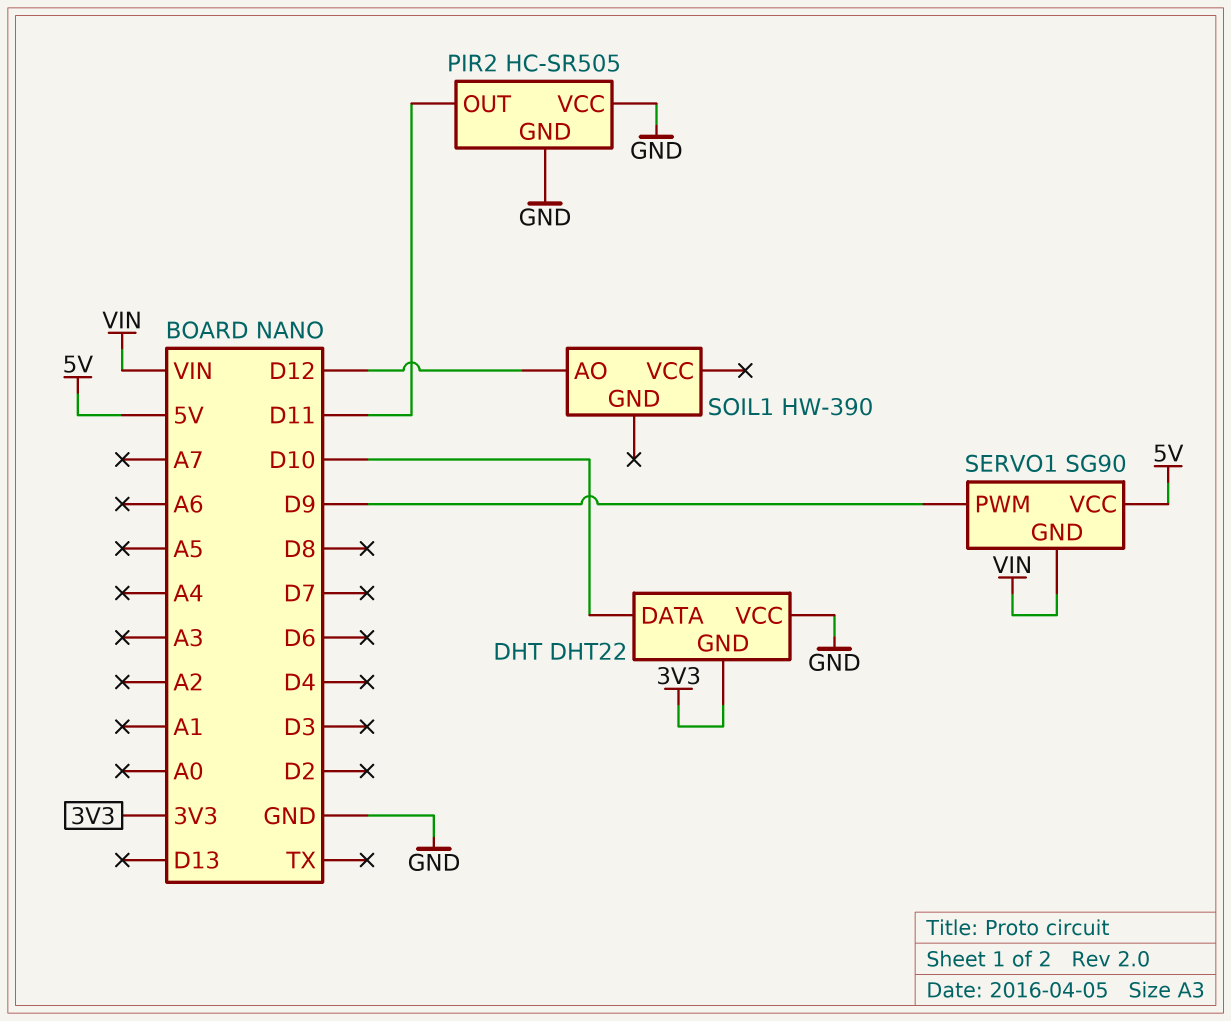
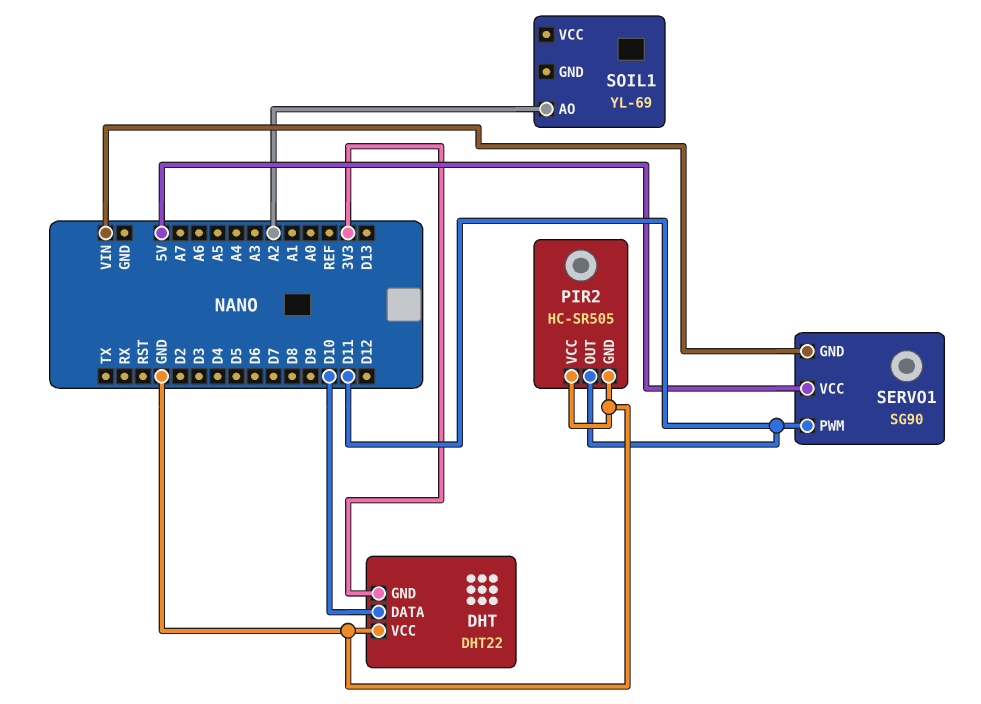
SERVO1 pin PWM: D9 -> D11
SOIL1: HW-390 -> YL-69
SOIL1 pin AO: D12 -> A2

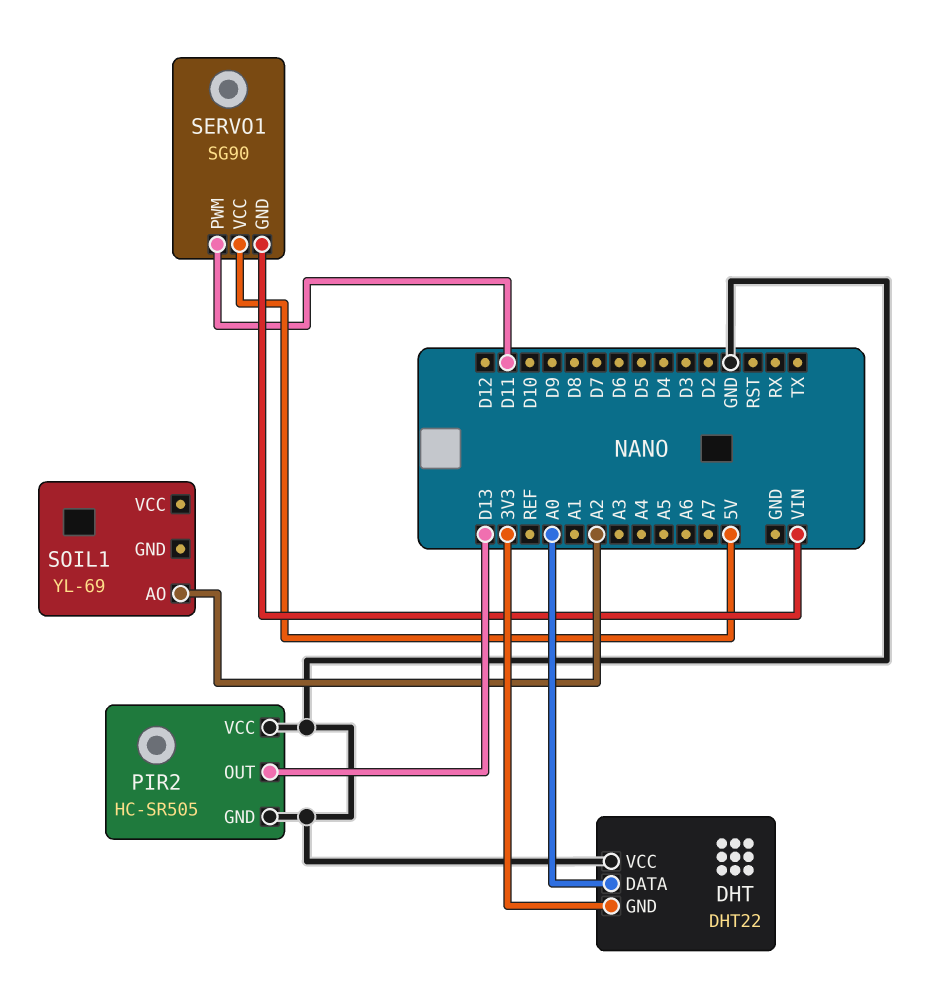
DHT pin DATA: D10 -> A0
PIR2 pin OUT: D11 -> D13

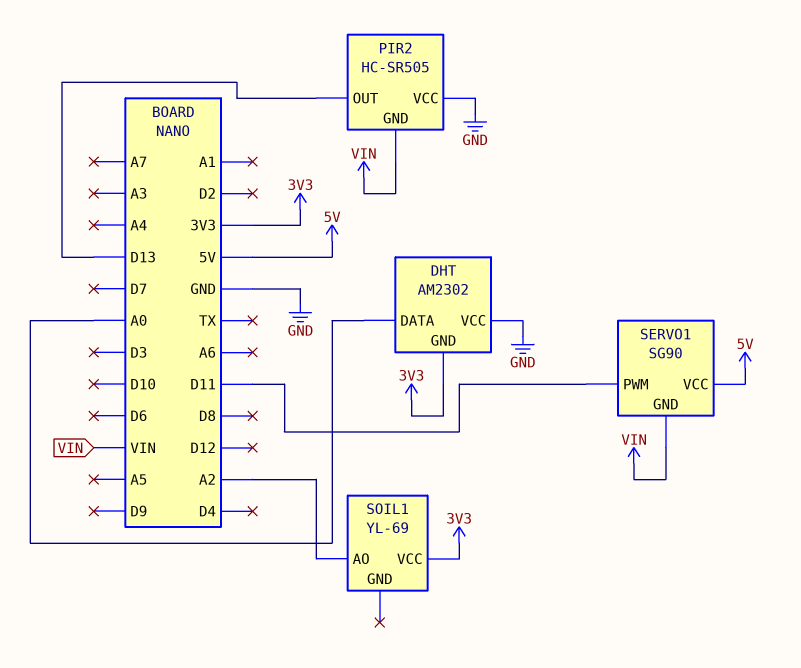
DHT: DHT22 -> AM2302
PIR2 pin GND: GND -> VIN
SOIL1 pin VCC: none -> 3V3

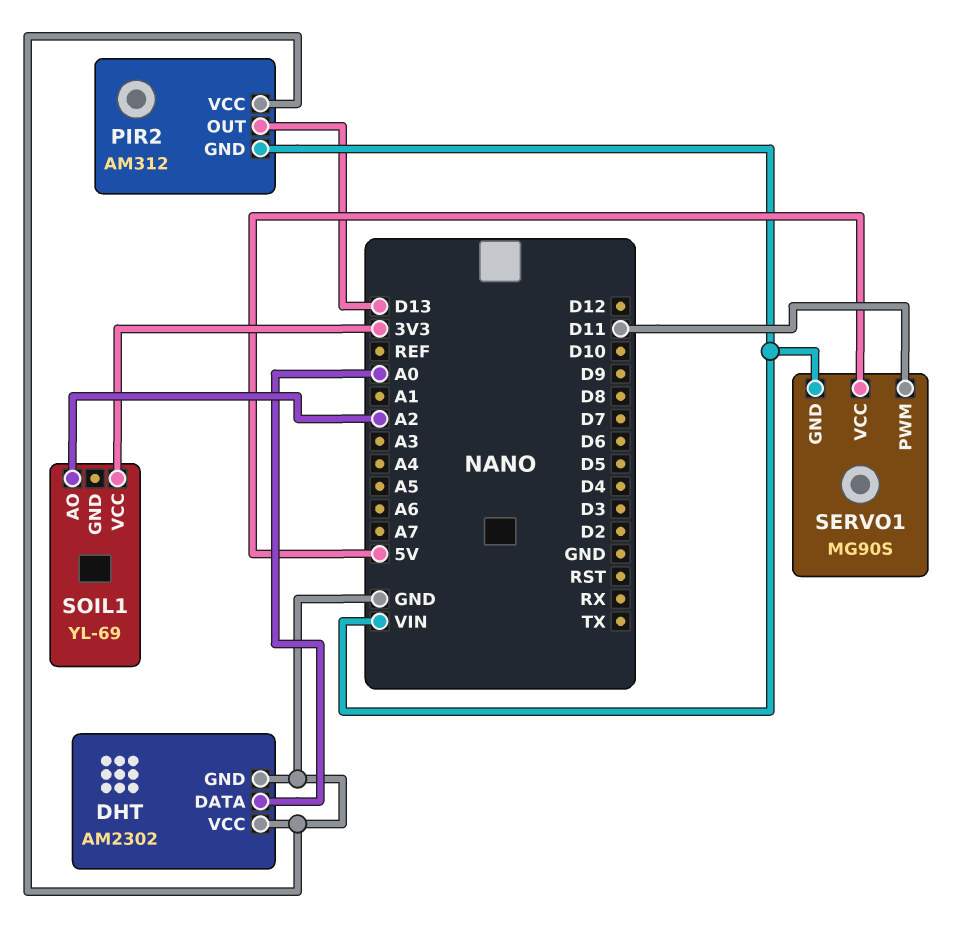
DHT pin GND: 3V3 -> GND
PIR2: HC-SR505 -> AM312
SERVO1: SG90 -> MG90S

